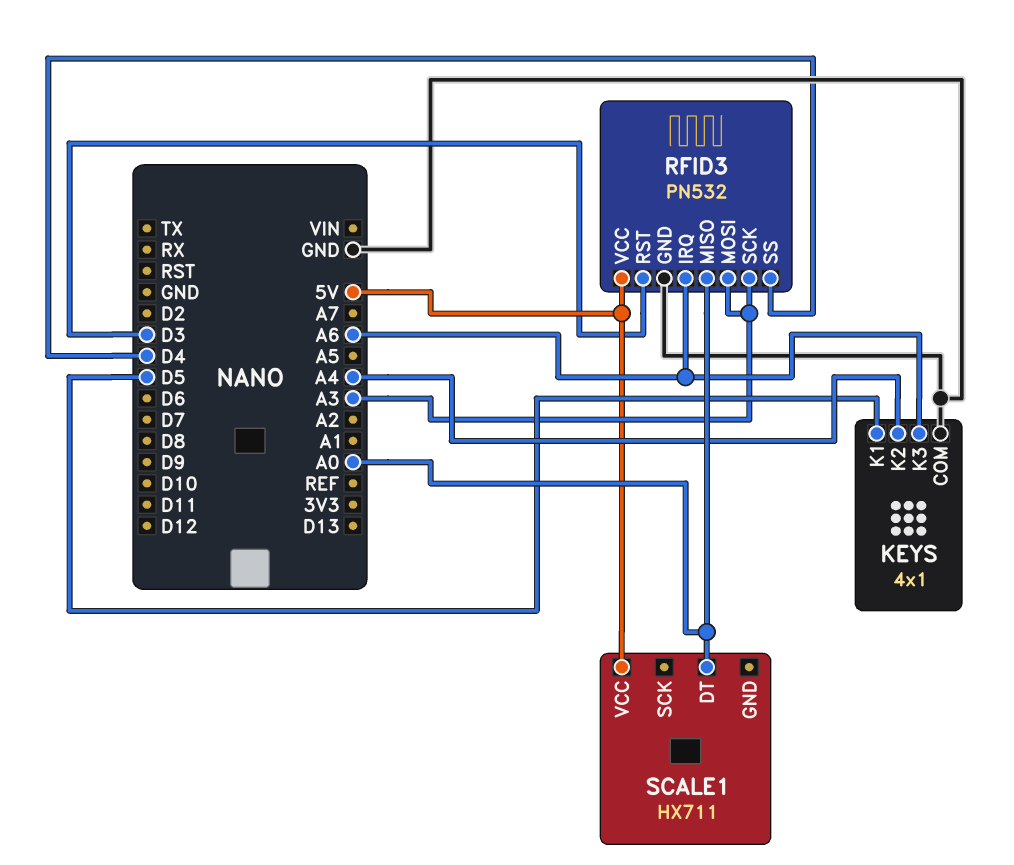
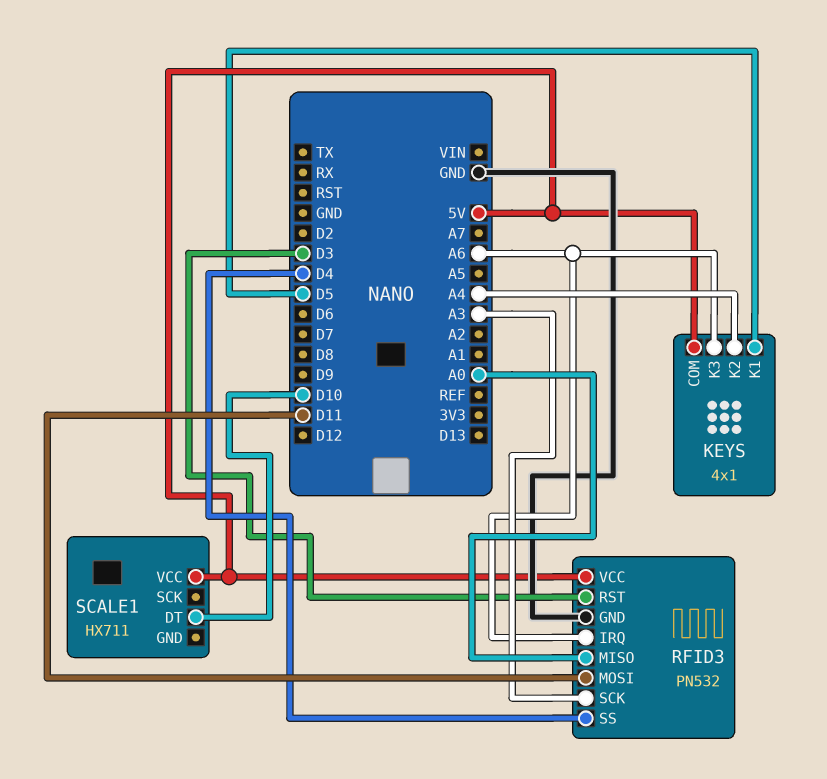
KEYS pin COM: GND -> 5V
RFID3 pin MOSI: A3 -> D11
SCALE1 pin DT: A0 -> D10

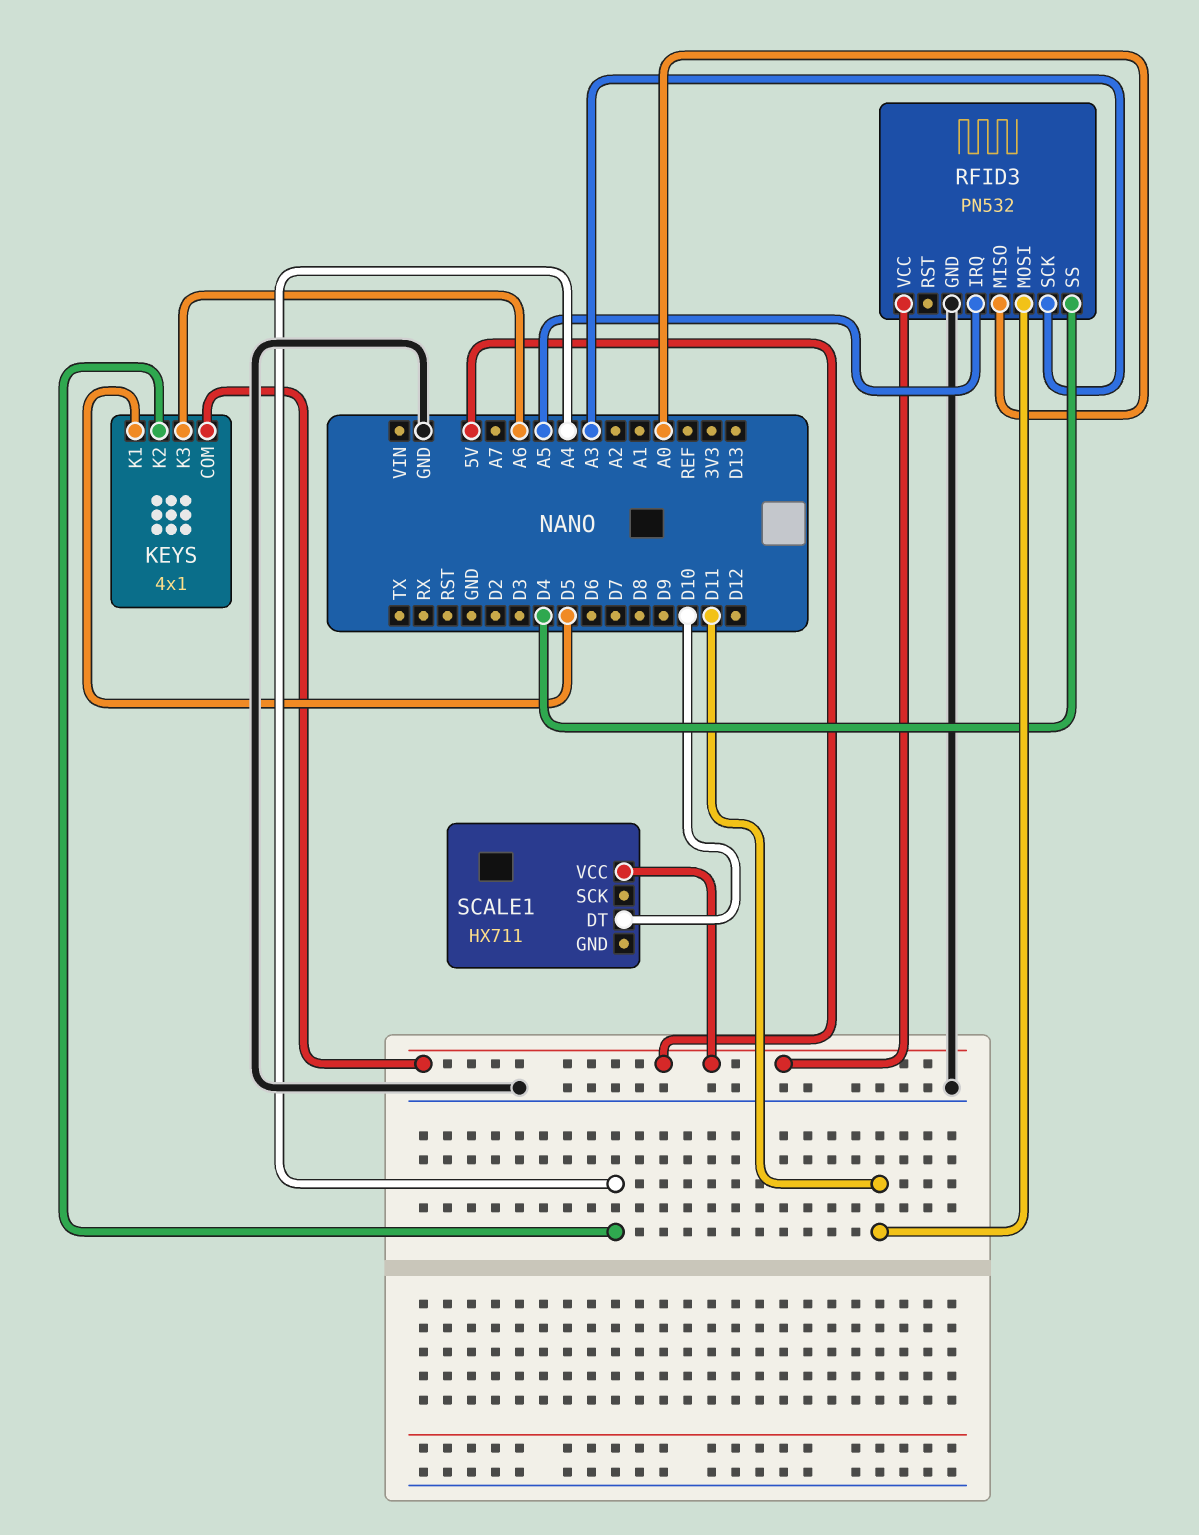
RFID3 pin IRQ: A6 -> A5
RFID3 pin RST: D3 -> none

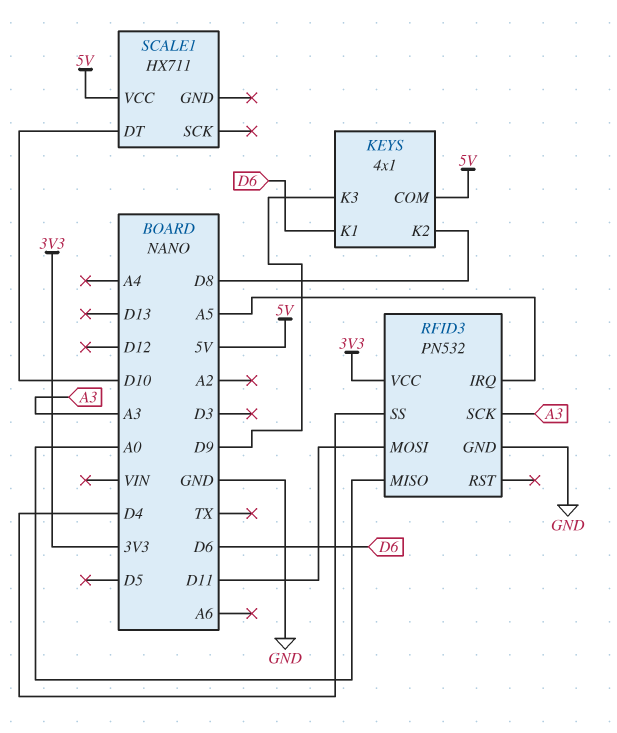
KEYS pin K1: D5 -> D6
KEYS pin K2: A4 -> D8
KEYS pin K3: A6 -> D9
RFID3 pin VCC: 5V -> 3V3

